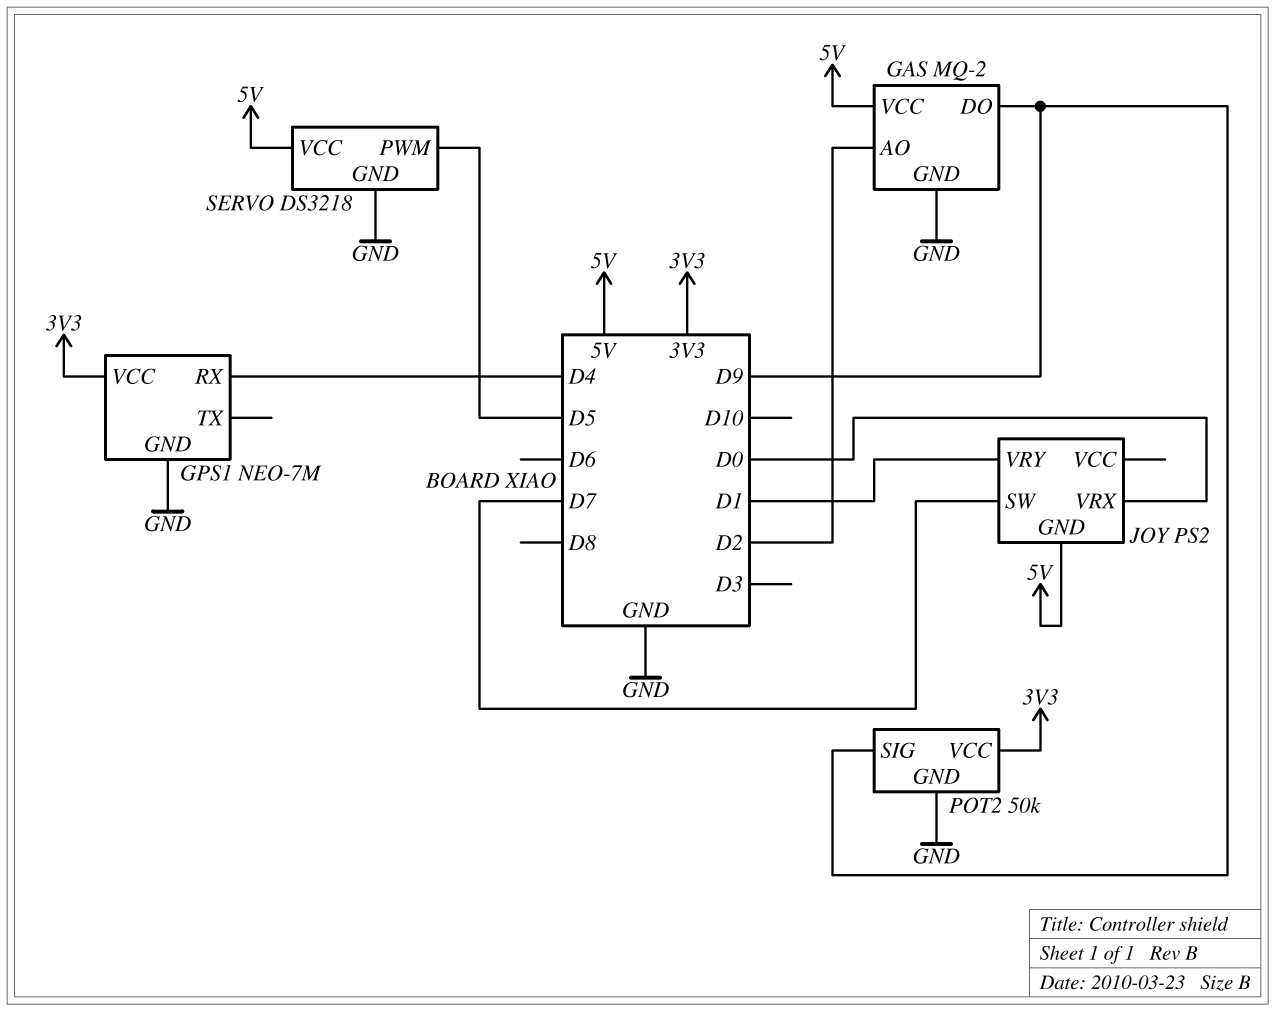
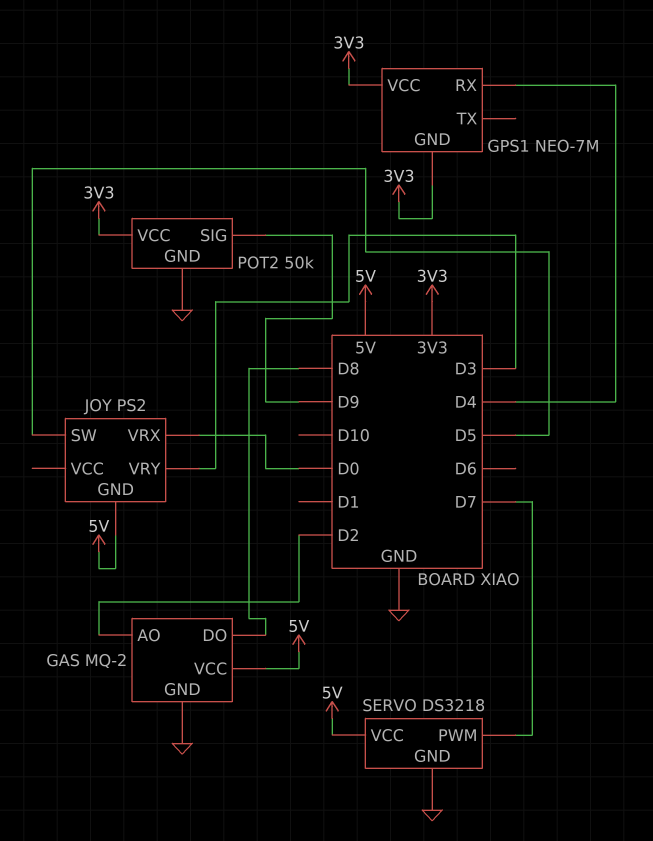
GAS pin DO: D9 -> D8
GPS1 pin GND: GND -> 3V3
JOY pin SW: D7 -> D5
JOY pin VRY: D1 -> D3
SERVO pin PWM: D5 -> D7

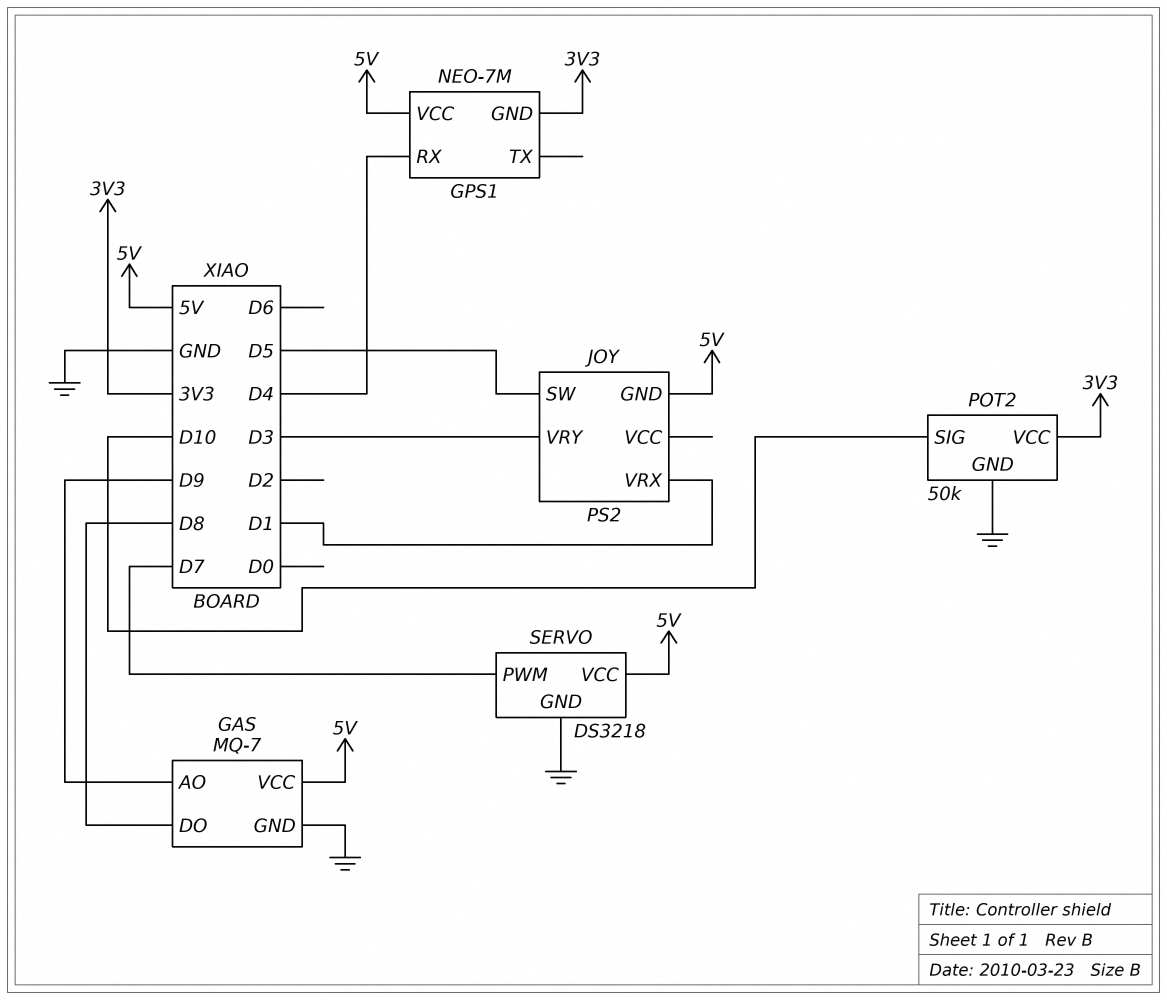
GAS: MQ-2 -> MQ-7
GAS pin AO: D2 -> D9
GPS1 pin VCC: 3V3 -> 5V
JOY pin VRX: D0 -> D1
POT2 pin SIG: D9 -> D10

